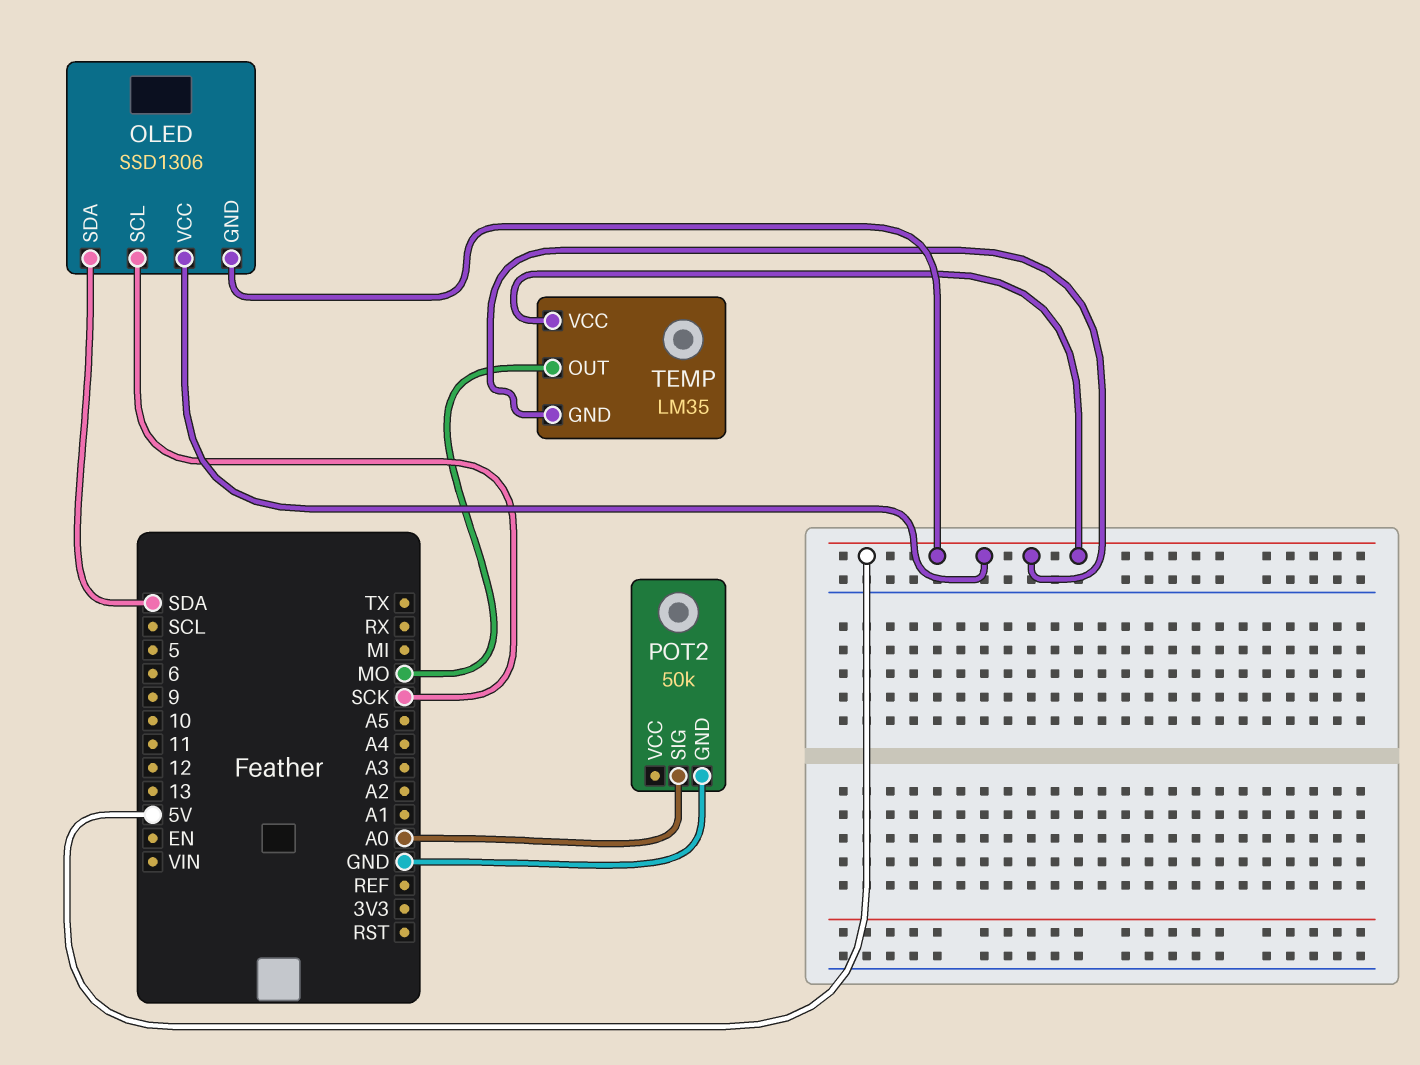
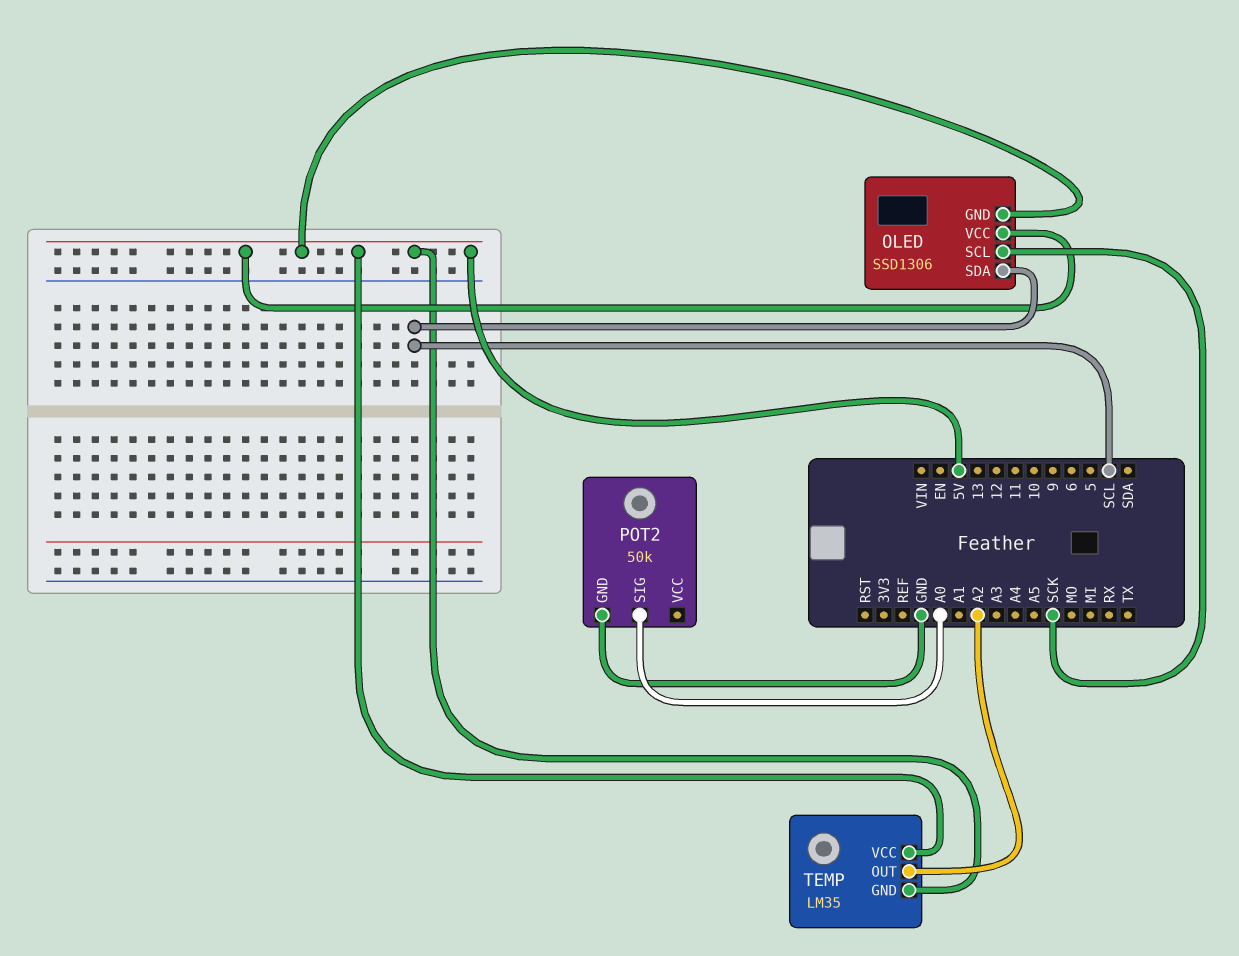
OLED pin SDA: SDA -> SCL
TEMP pin OUT: MO -> A2

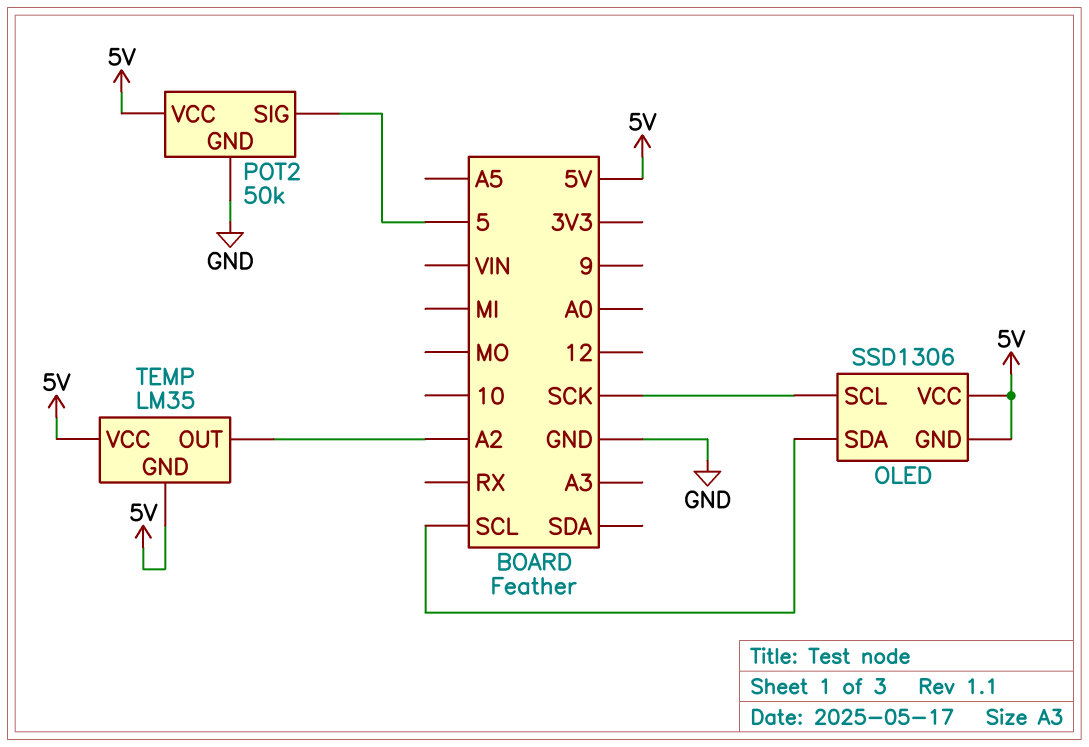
POT2 pin SIG: A0 -> 5
POT2 pin VCC: none -> 5V

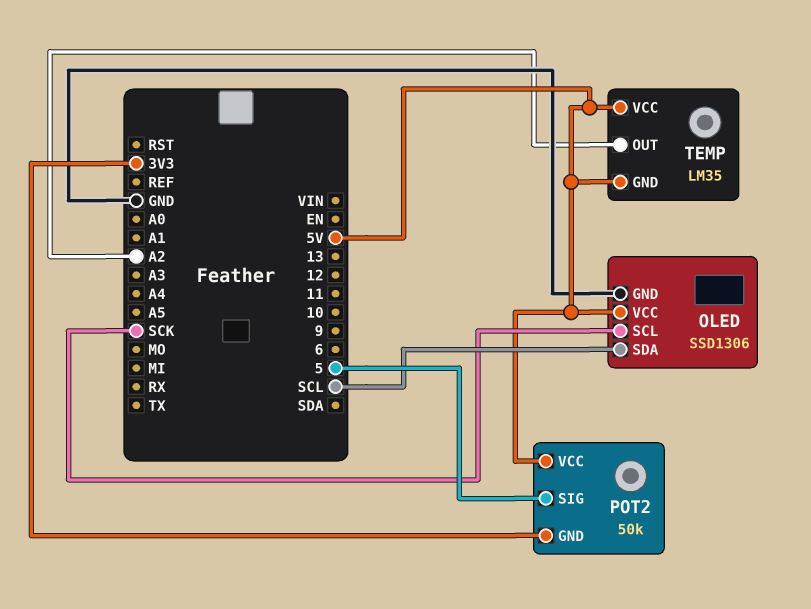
OLED pin GND: 5V -> GND
POT2 pin GND: GND -> 3V3

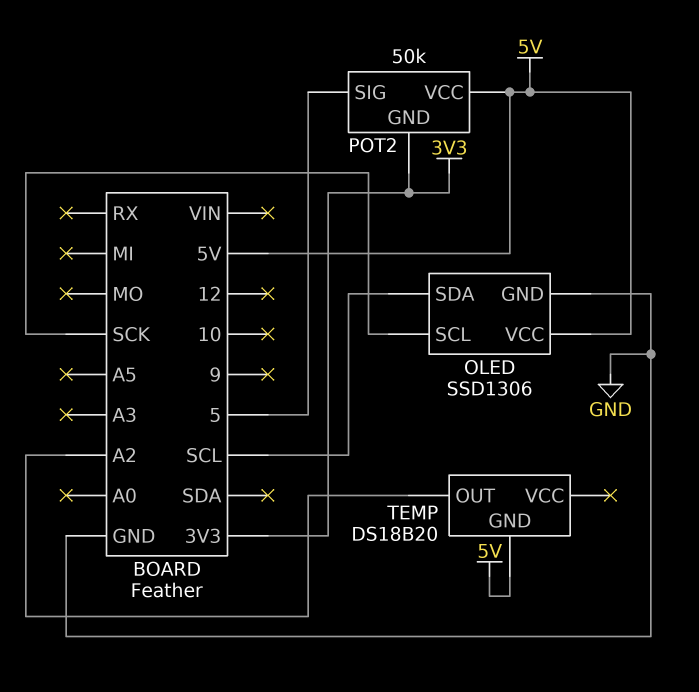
TEMP: LM35 -> DS18B20
TEMP pin VCC: 5V -> none

